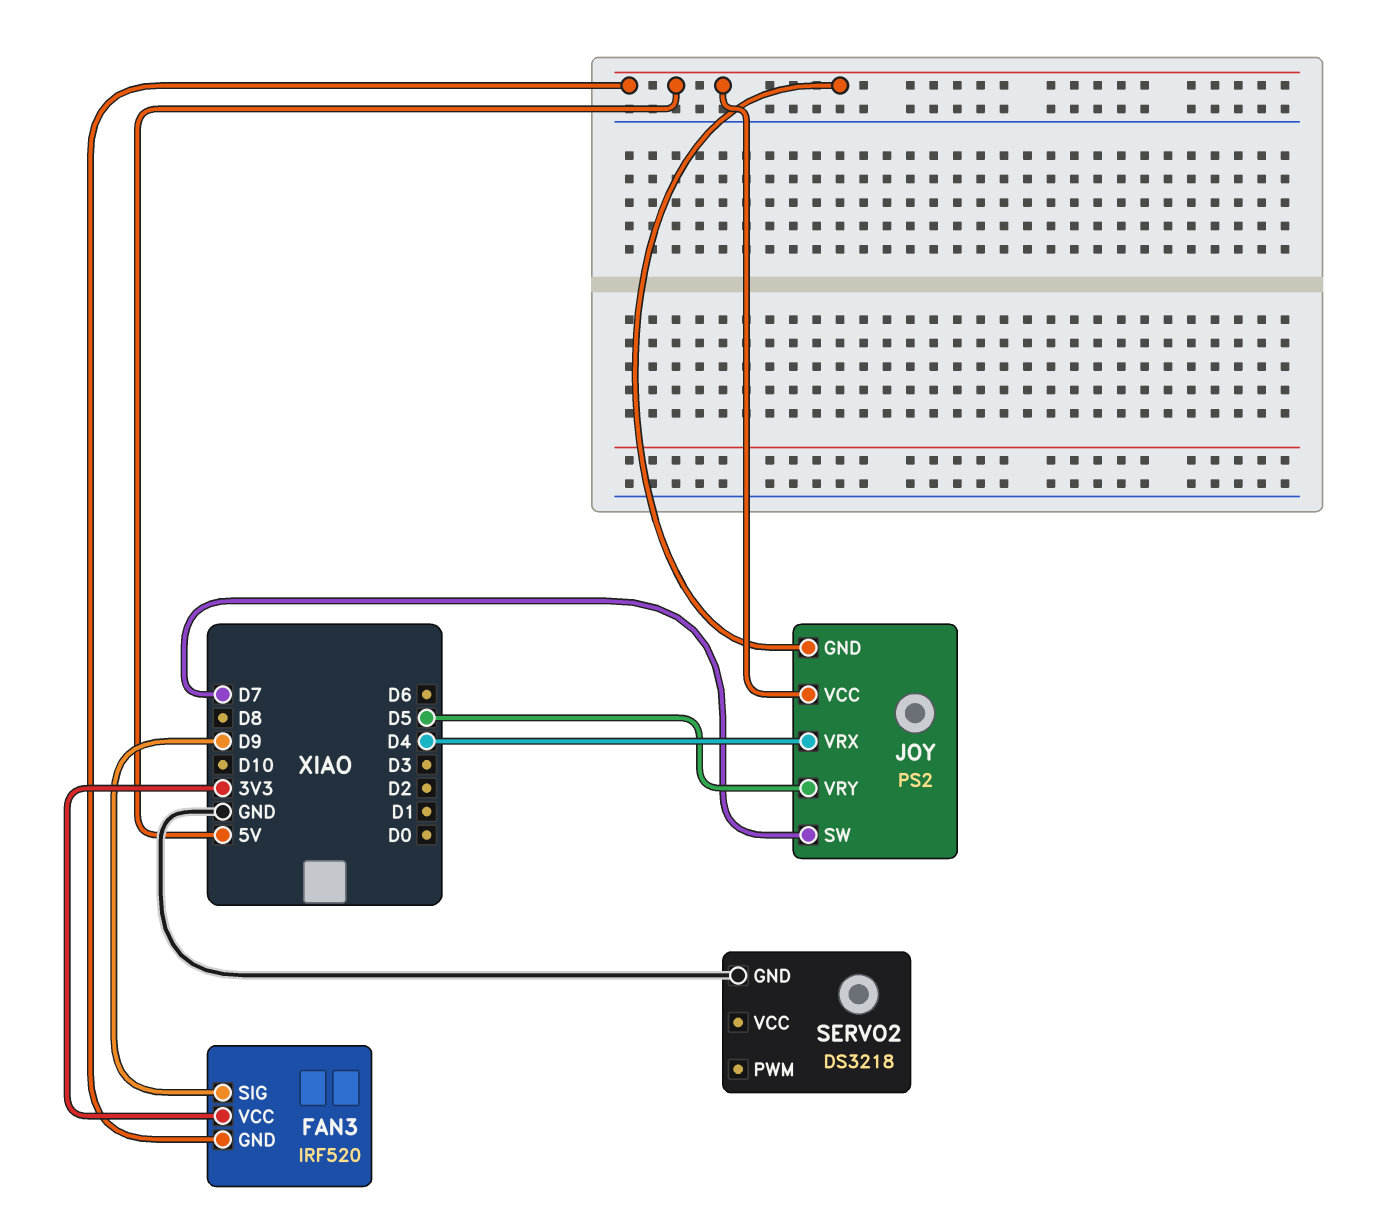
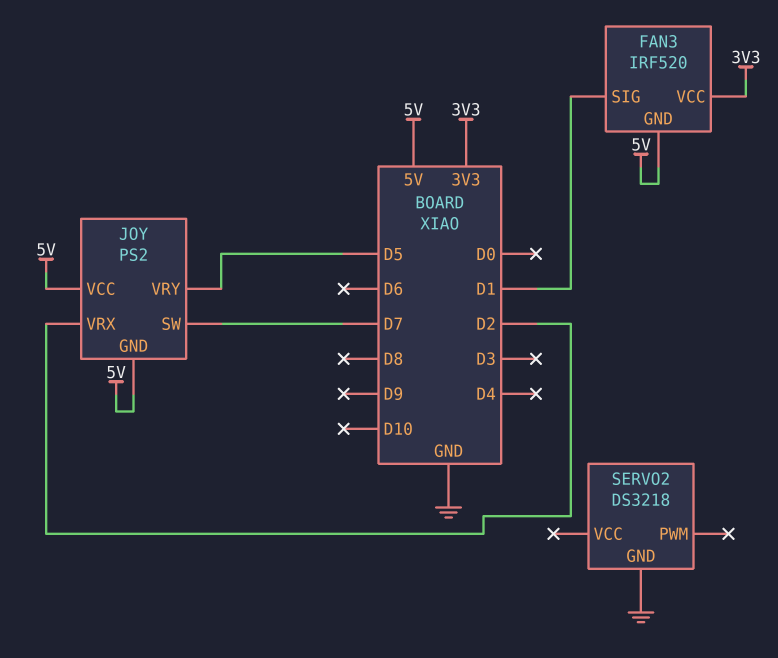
FAN3 pin SIG: D9 -> D1
JOY pin VRX: D4 -> D2

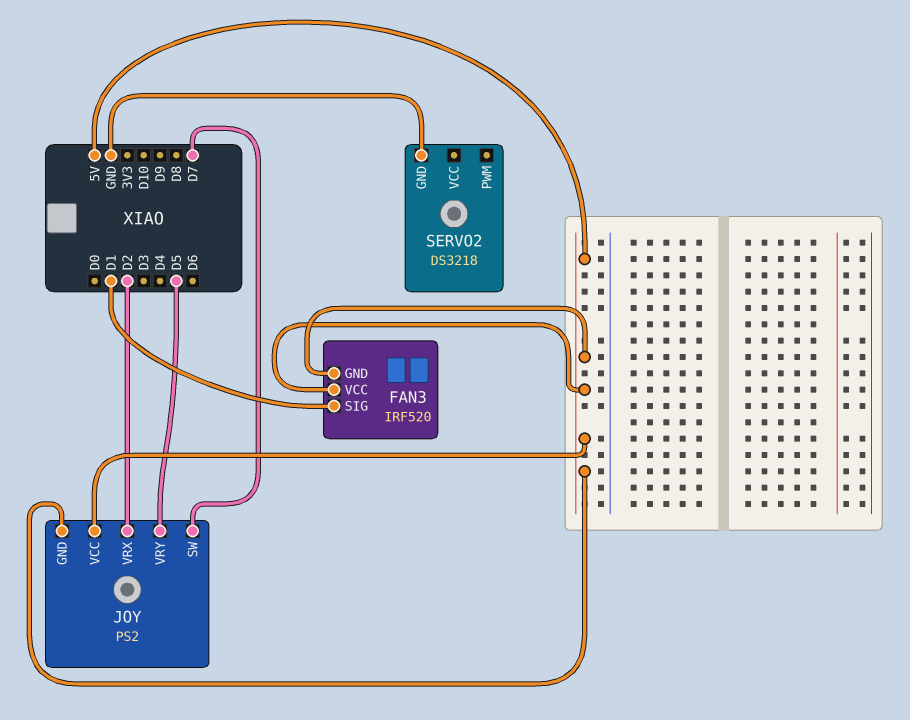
FAN3 pin VCC: 3V3 -> 5V

